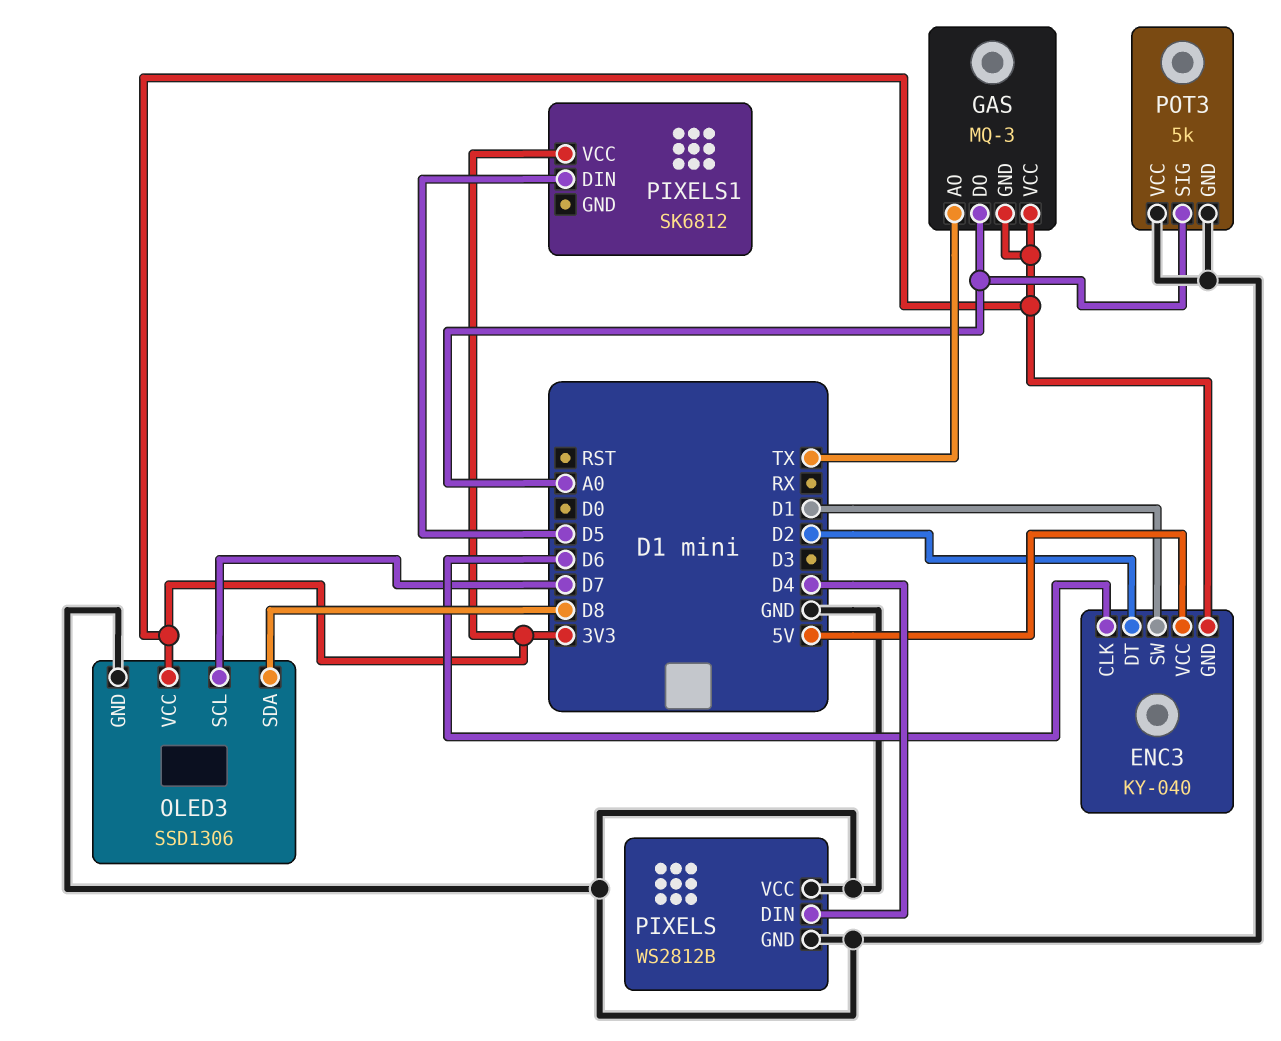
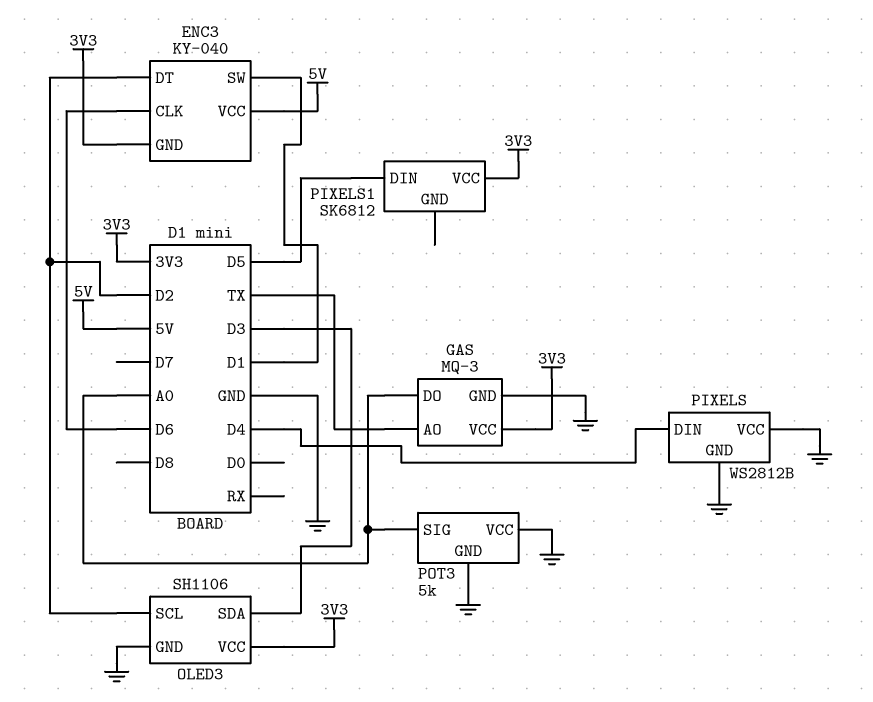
GAS pin GND: 3V3 -> GND
OLED3: SSD1306 -> SH1106
OLED3 pin SCL: D7 -> D2
OLED3 pin SDA: D8 -> D3

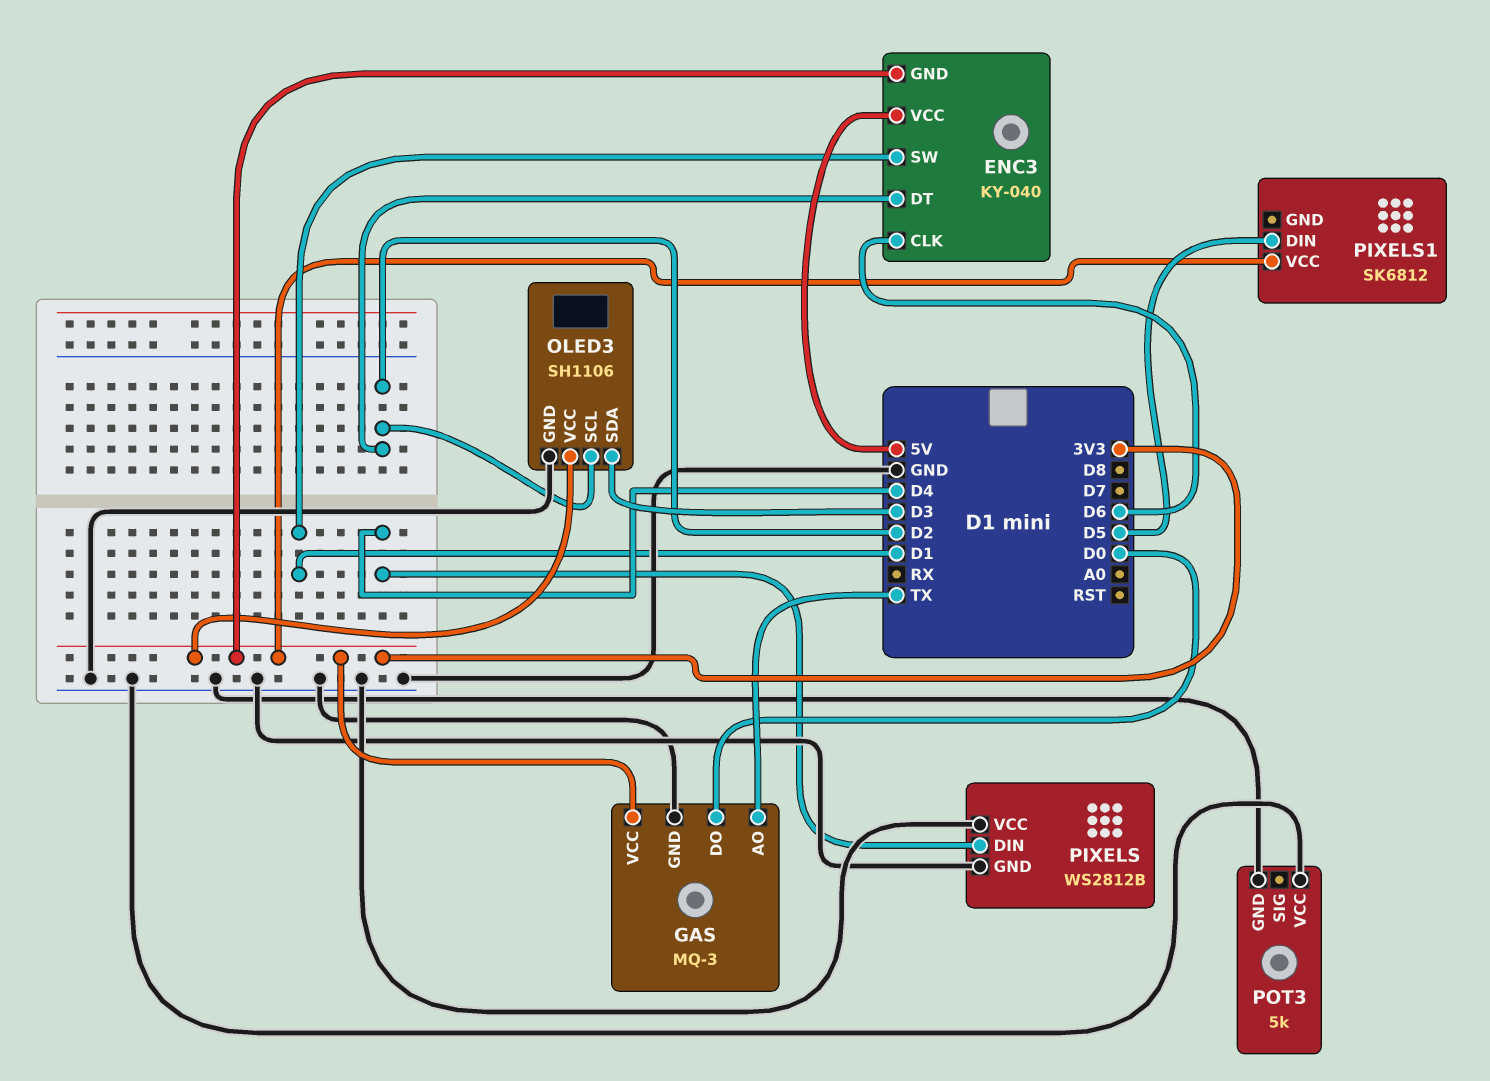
GAS pin DO: A0 -> D0
POT3 pin SIG: A0 -> none

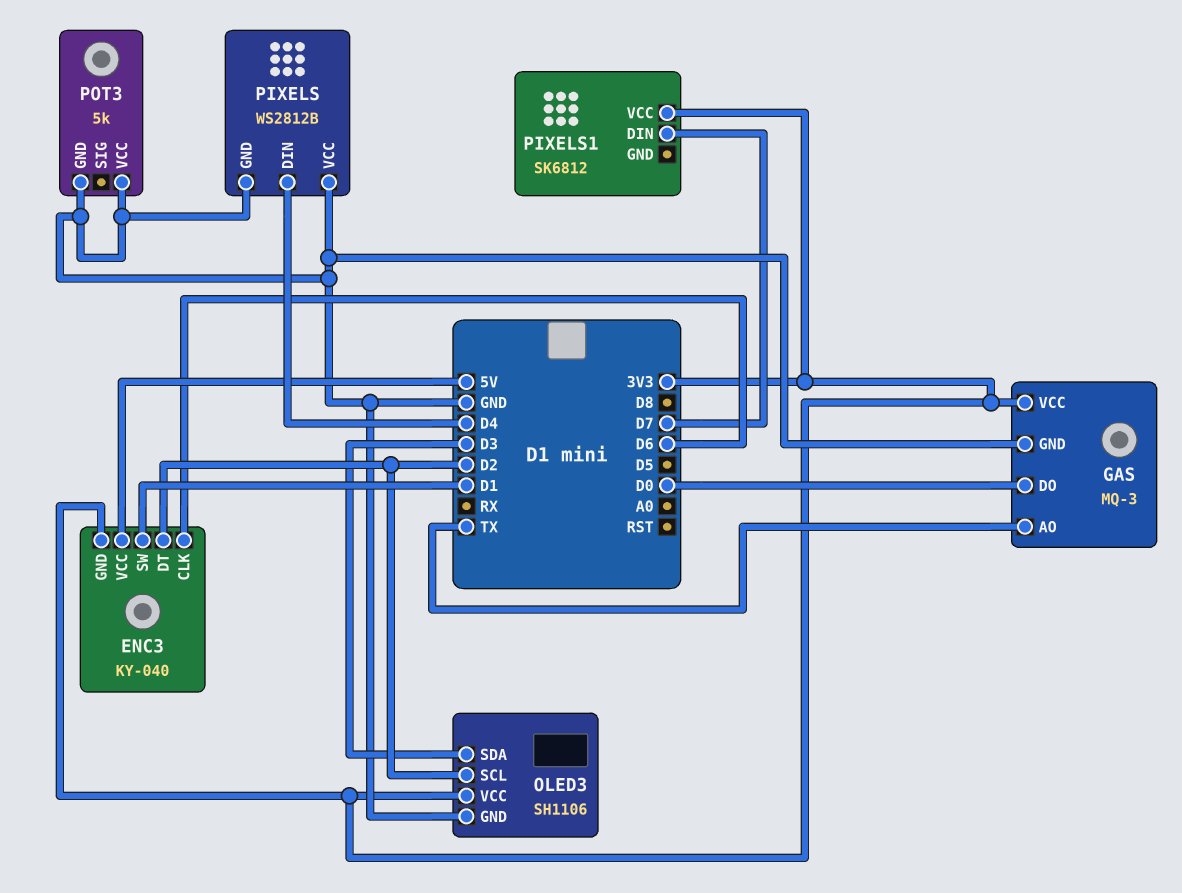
PIXELS1 pin DIN: D5 -> D7

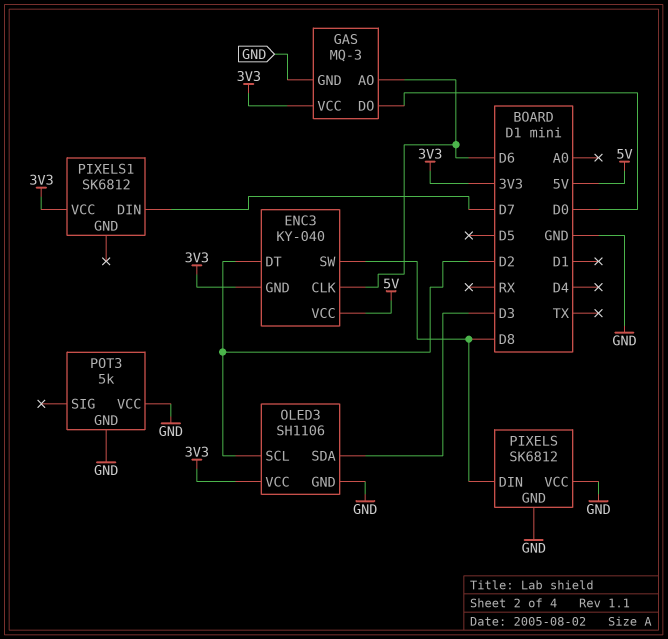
ENC3 pin SW: D1 -> D8
GAS pin AO: TX -> D6
PIXELS: WS2812B -> SK6812
PIXELS pin DIN: D4 -> D8

